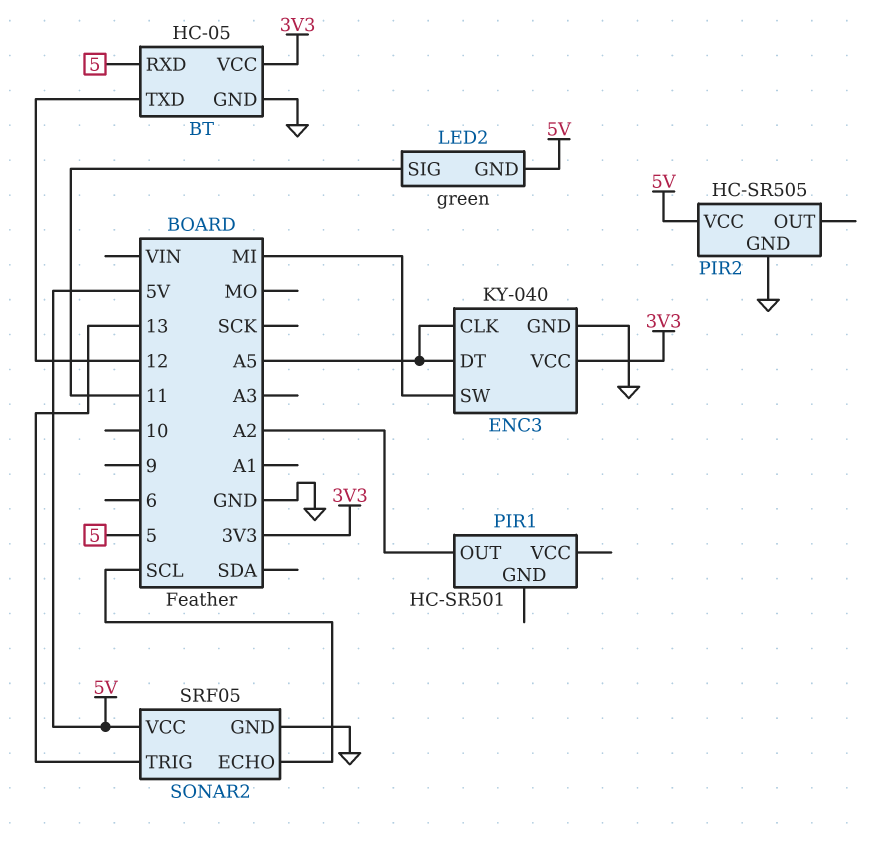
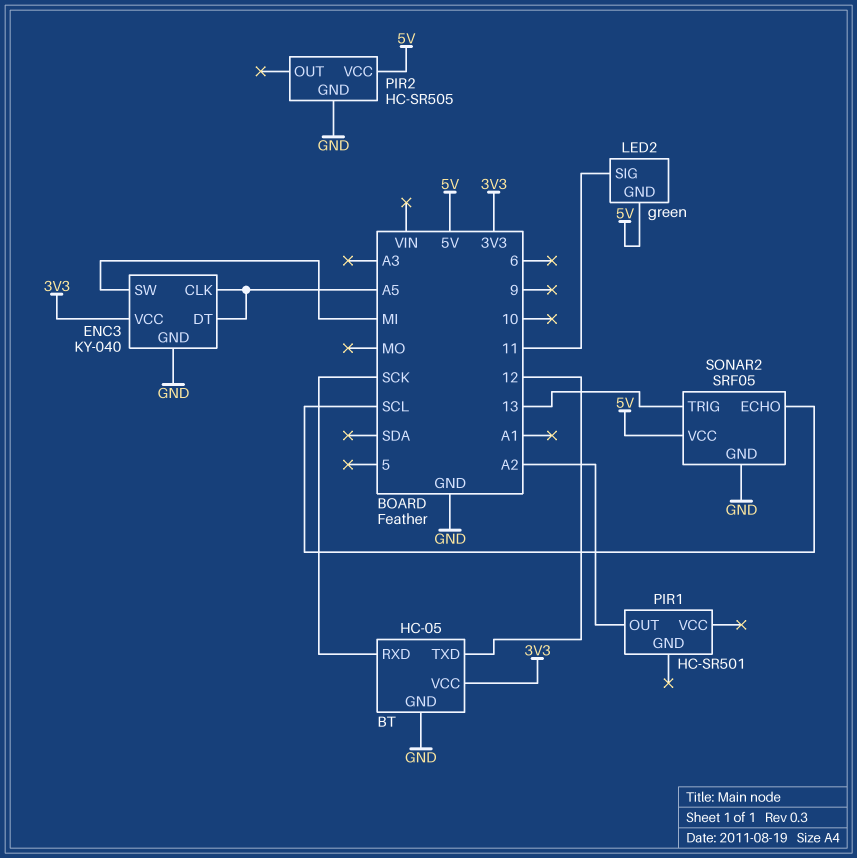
BT pin RXD: 5 -> SCK

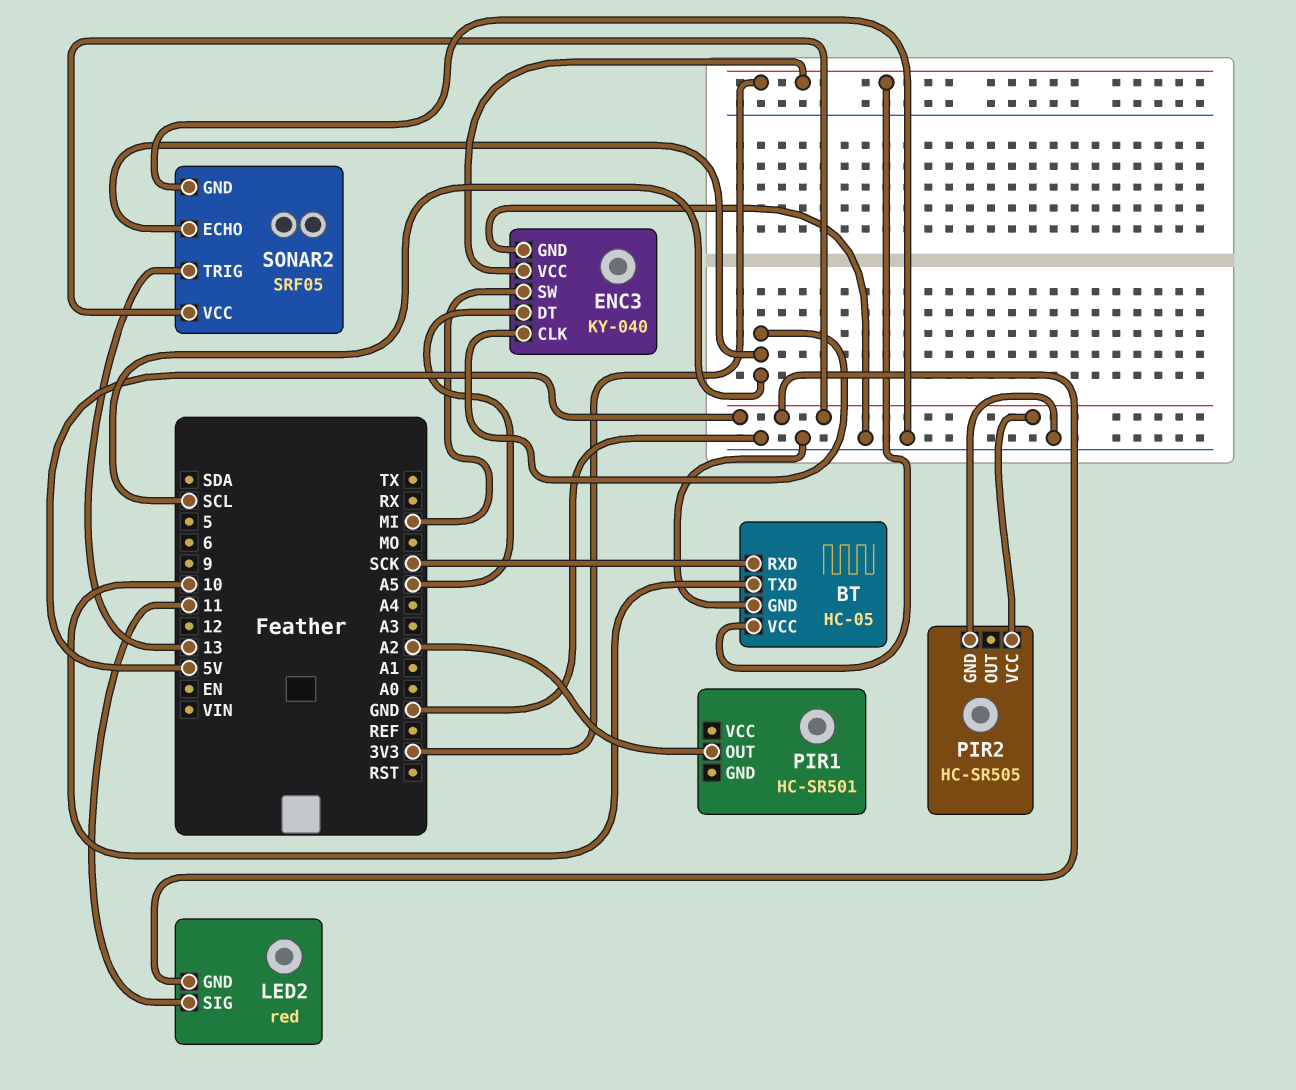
BT pin TXD: 12 -> 10
ENC3 pin CLK: A5 -> SCL
LED2: green -> red

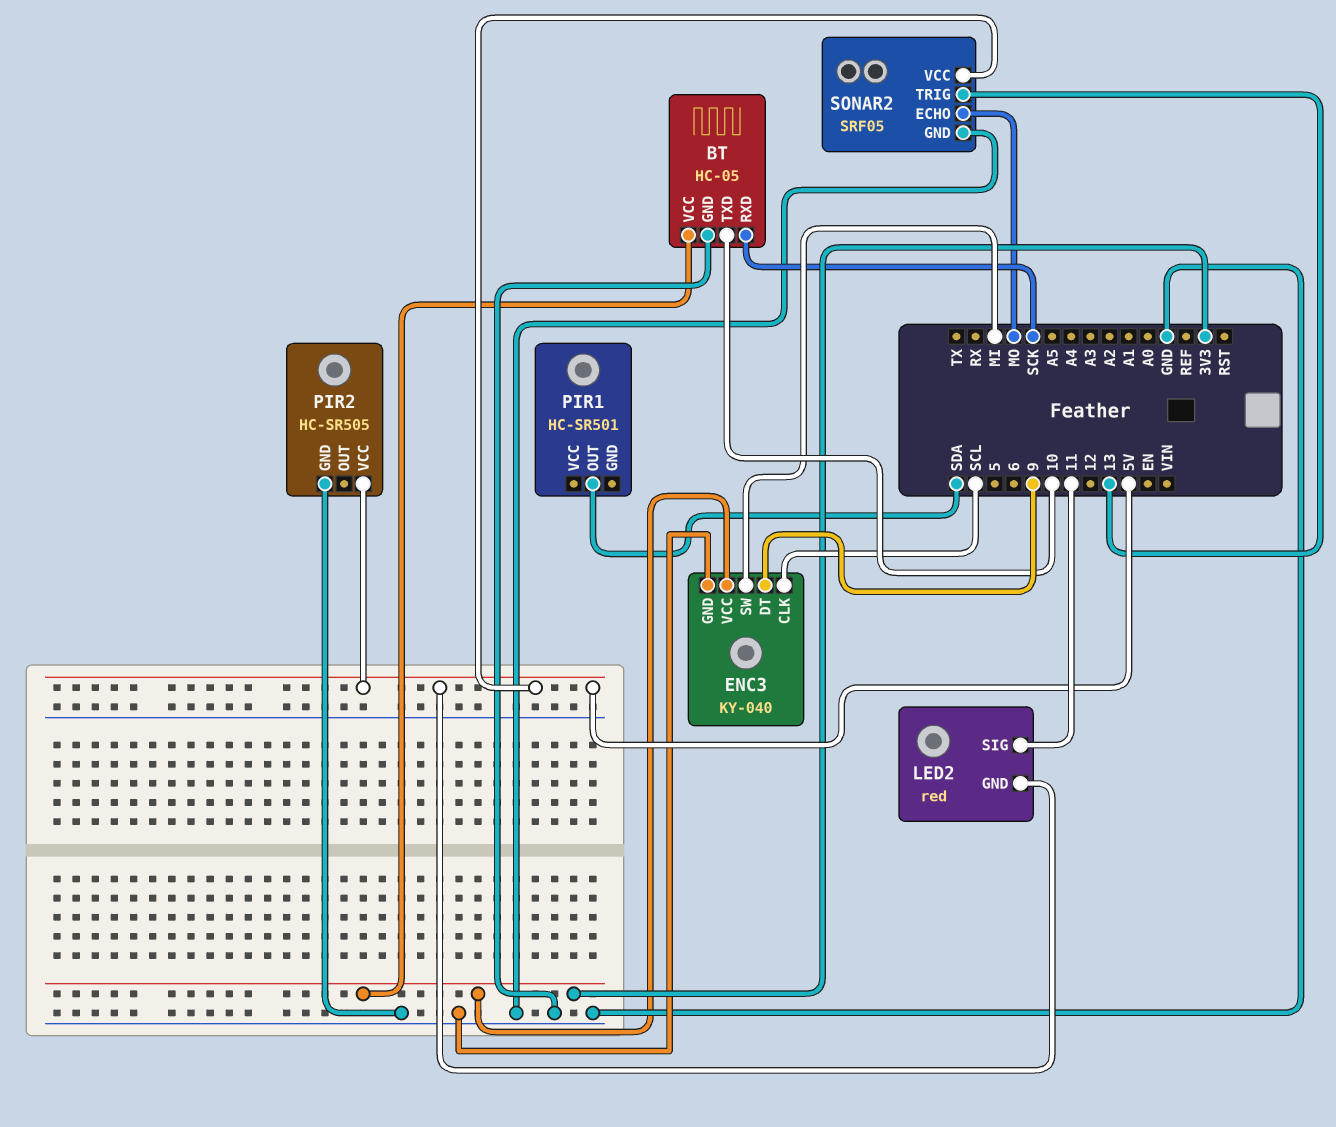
ENC3 pin DT: A5 -> 9
PIR1 pin OUT: A2 -> SDA
SONAR2 pin ECHO: SCL -> MO

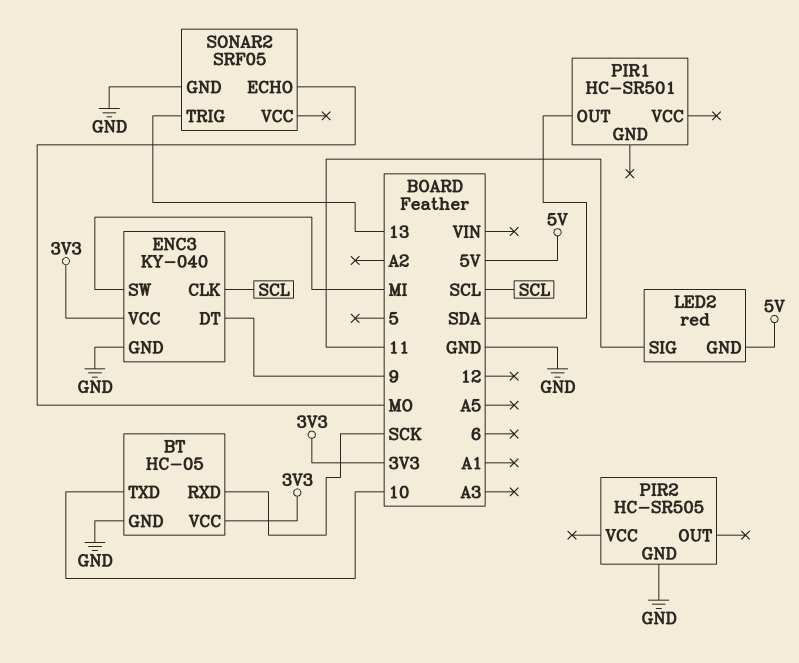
PIR2 pin VCC: 5V -> none
SONAR2 pin VCC: 5V -> none

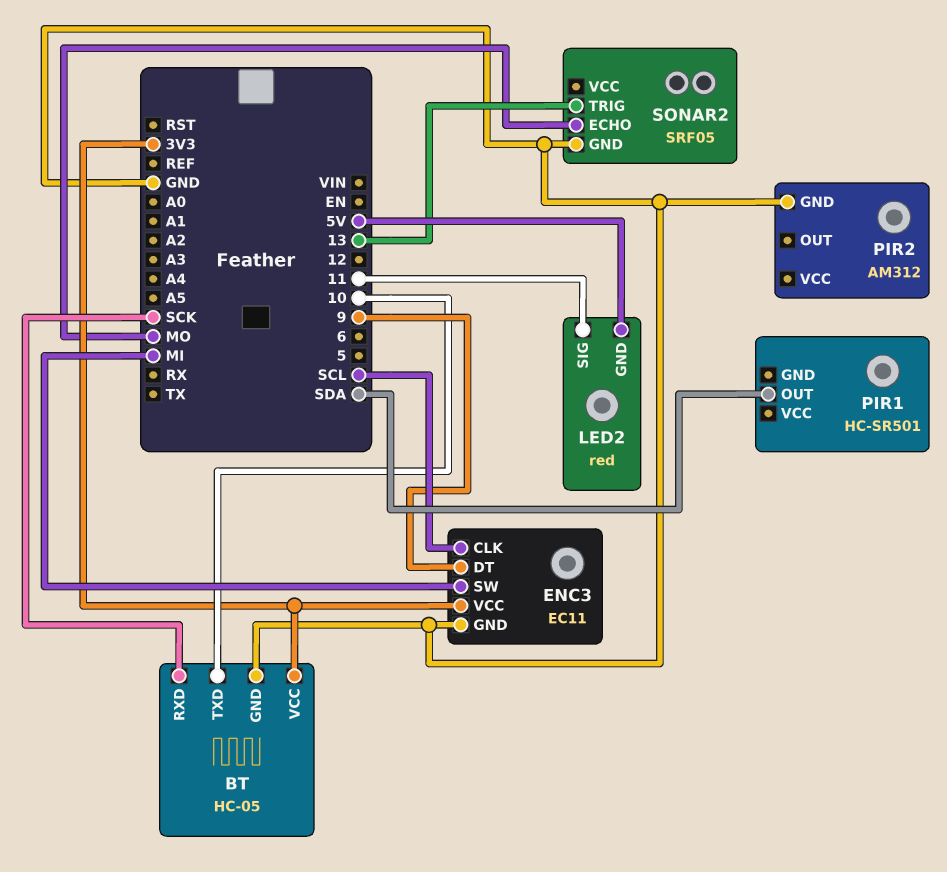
ENC3: KY-040 -> EC11
PIR2: HC-SR505 -> AM312

